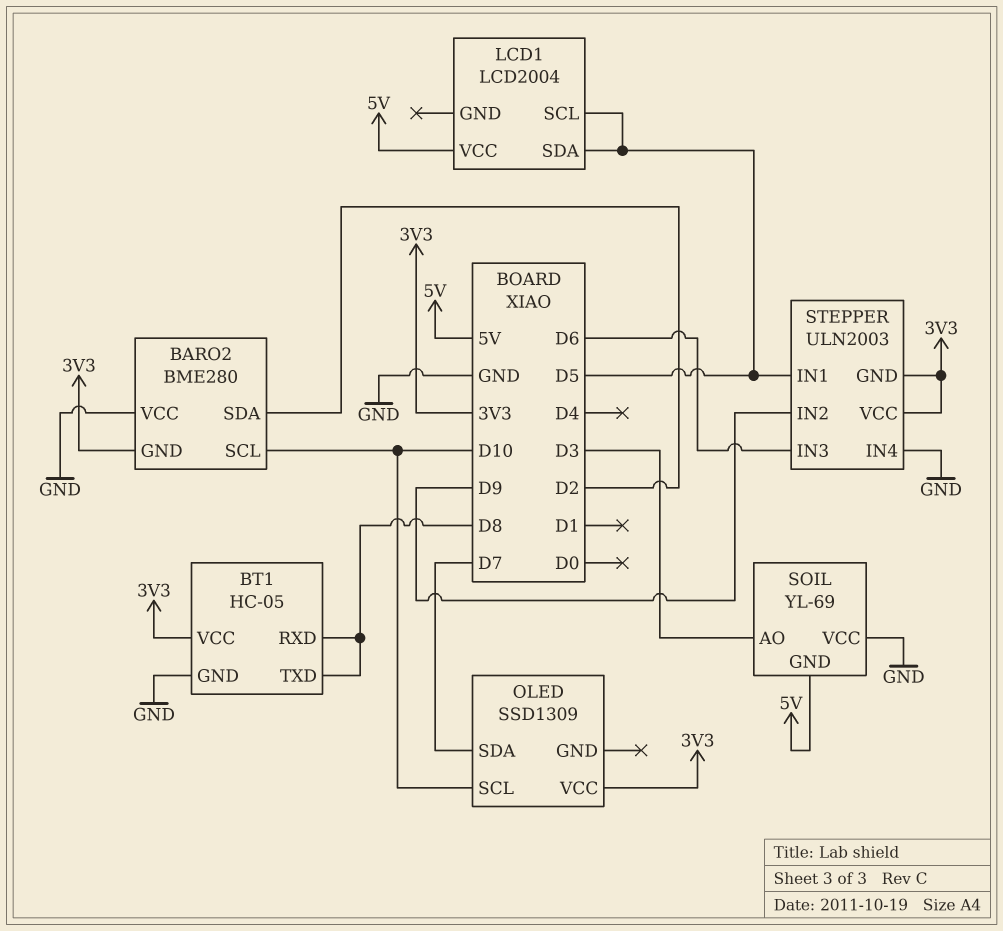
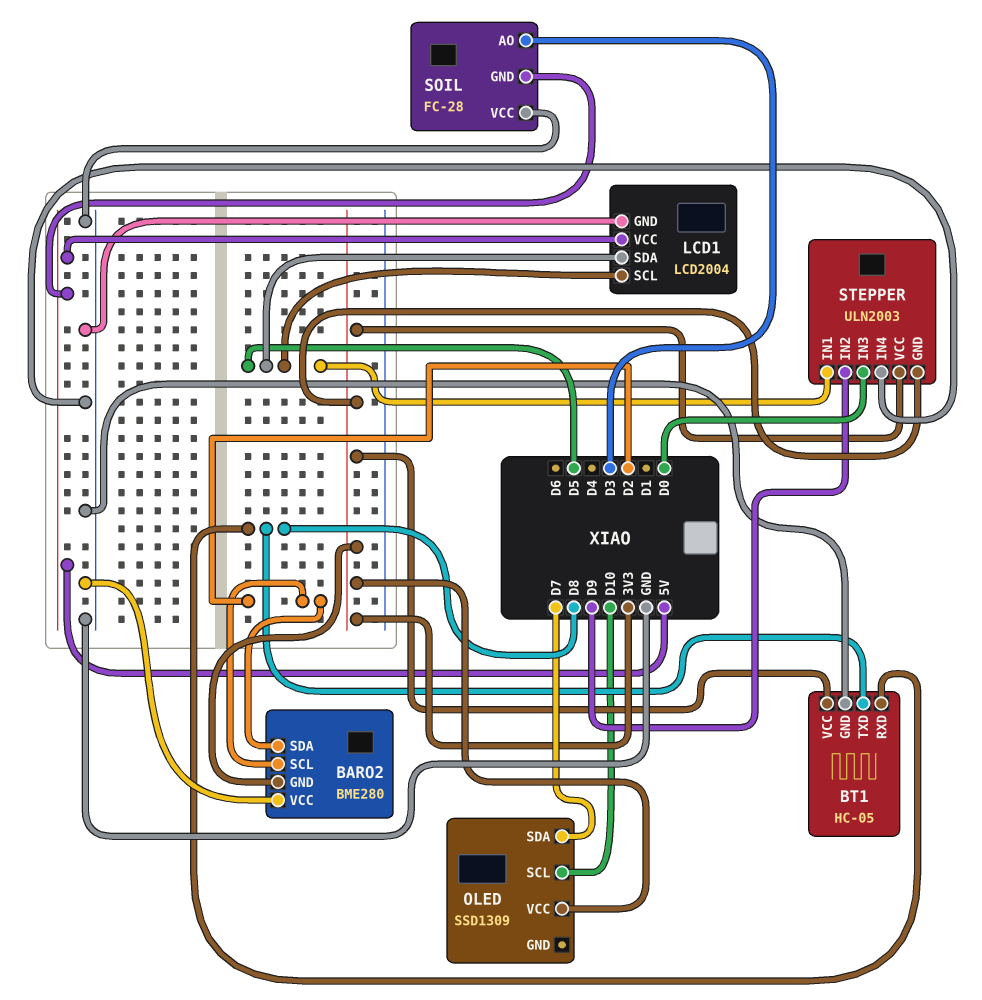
BARO2 pin SCL: D10 -> D2
LCD1 pin GND: none -> GND
SOIL: YL-69 -> FC-28
STEPPER pin IN3: D6 -> D0

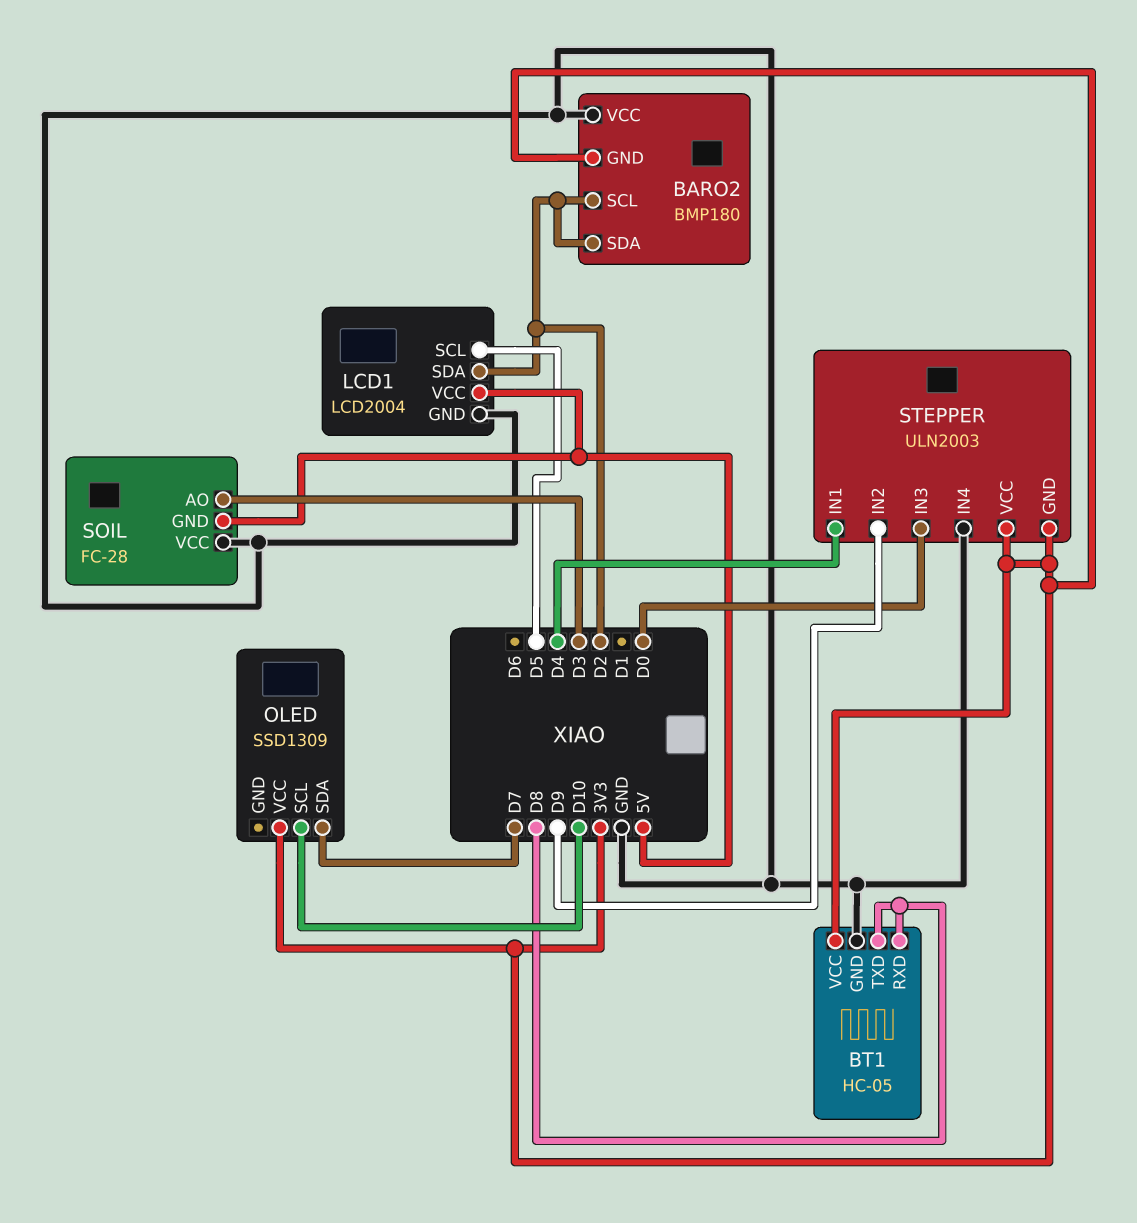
BARO2: BME280 -> BMP180
LCD1 pin SDA: D5 -> D2
STEPPER pin IN1: D5 -> D4

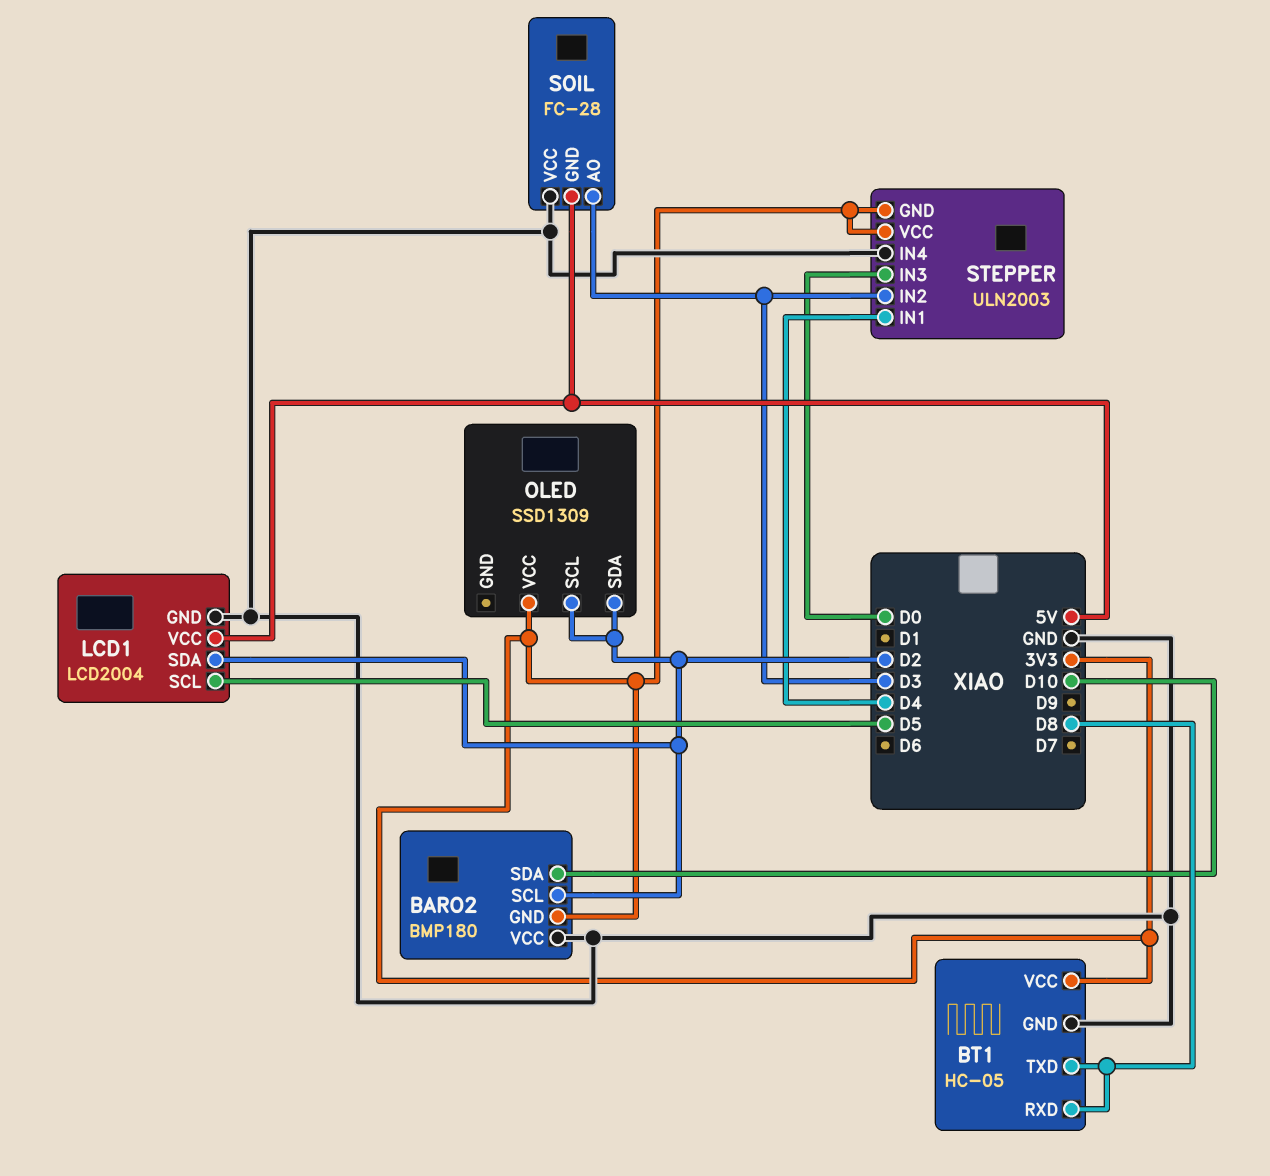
BARO2 pin SDA: D2 -> D10
OLED pin SCL: D10 -> D2
OLED pin SDA: D7 -> D2
STEPPER pin IN2: D9 -> D3

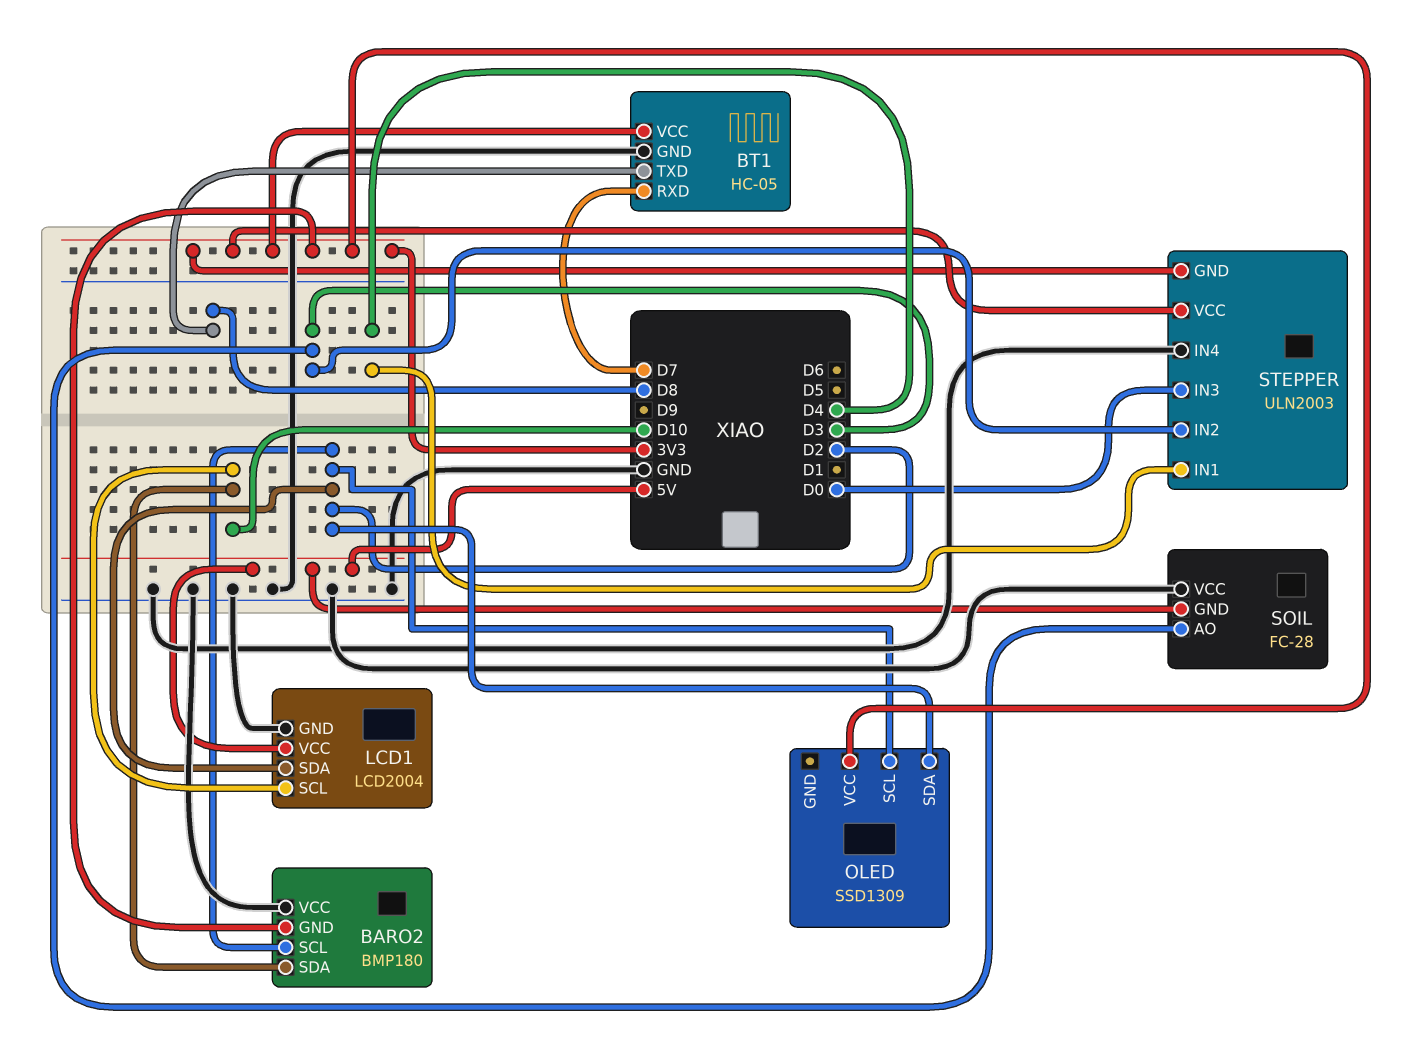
BT1 pin RXD: D8 -> D7
LCD1 pin SCL: D5 -> D10

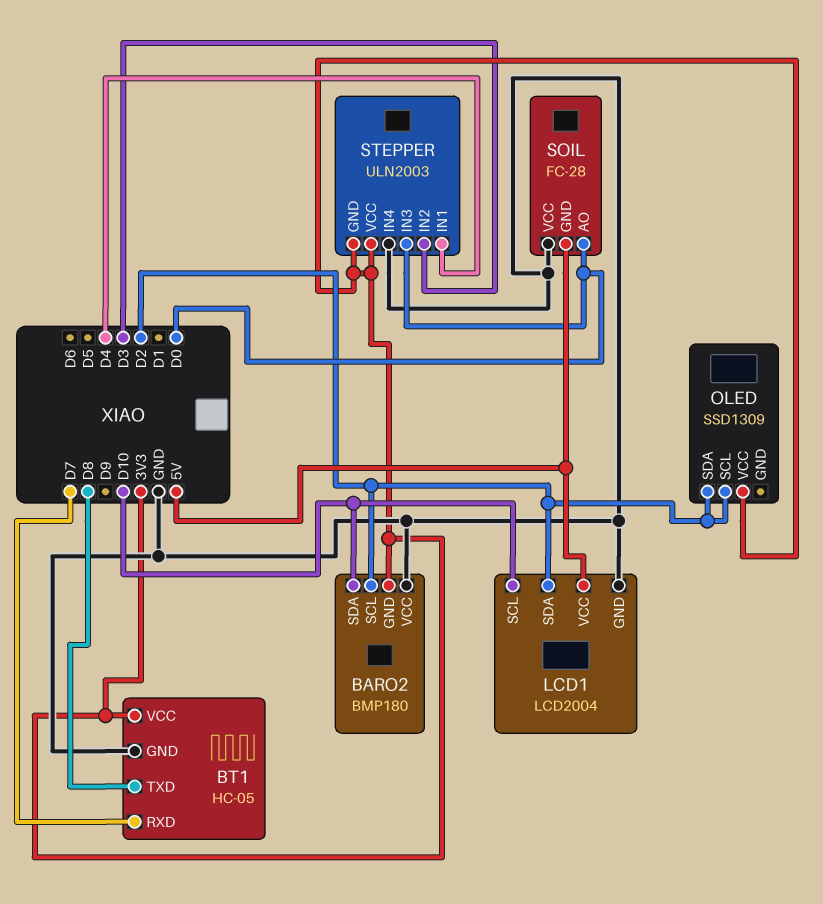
SOIL pin AO: D3 -> D0

